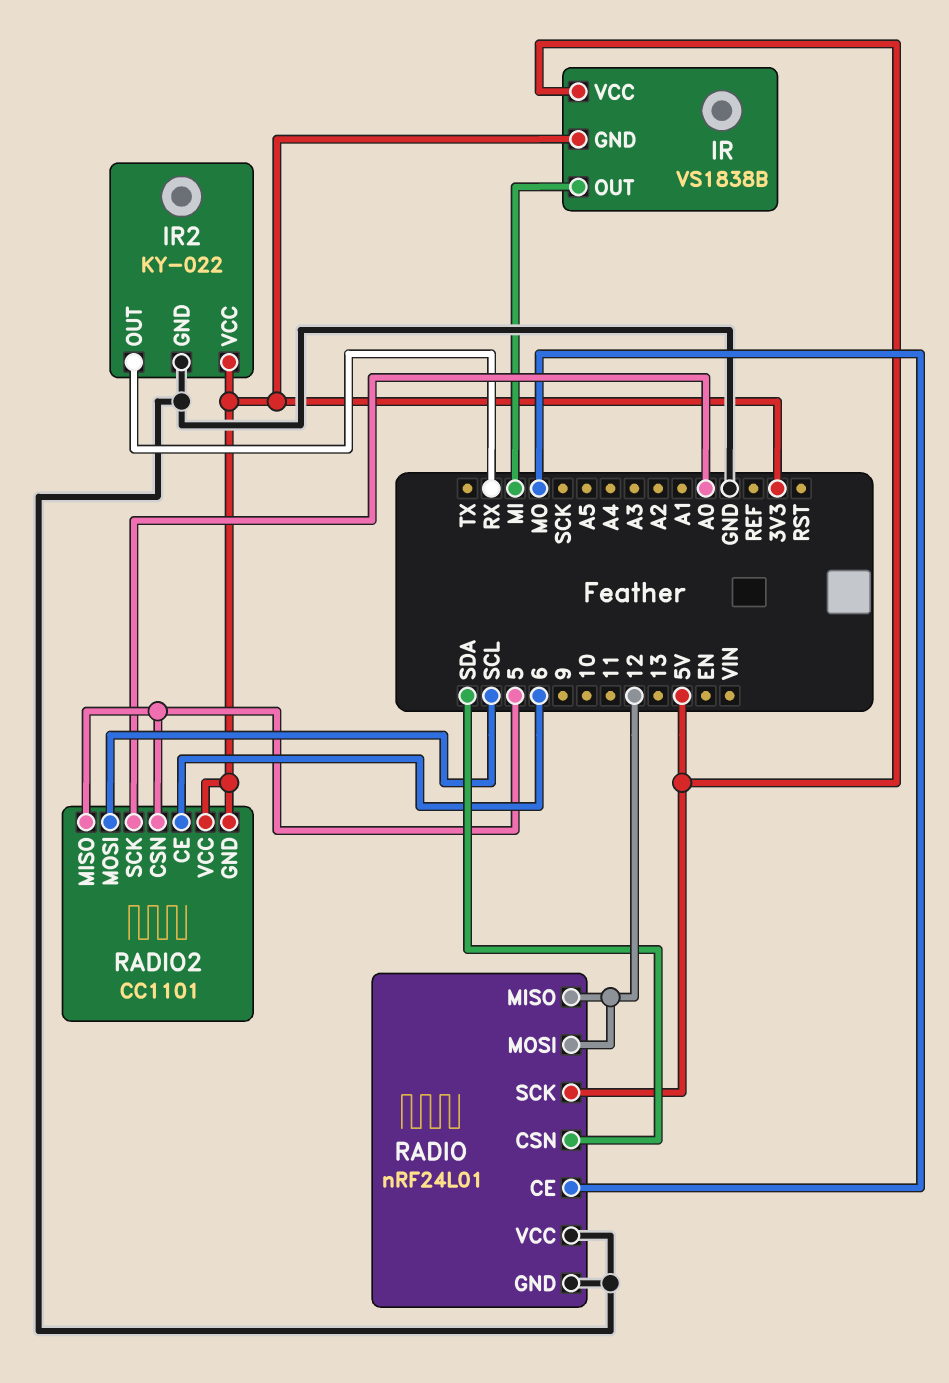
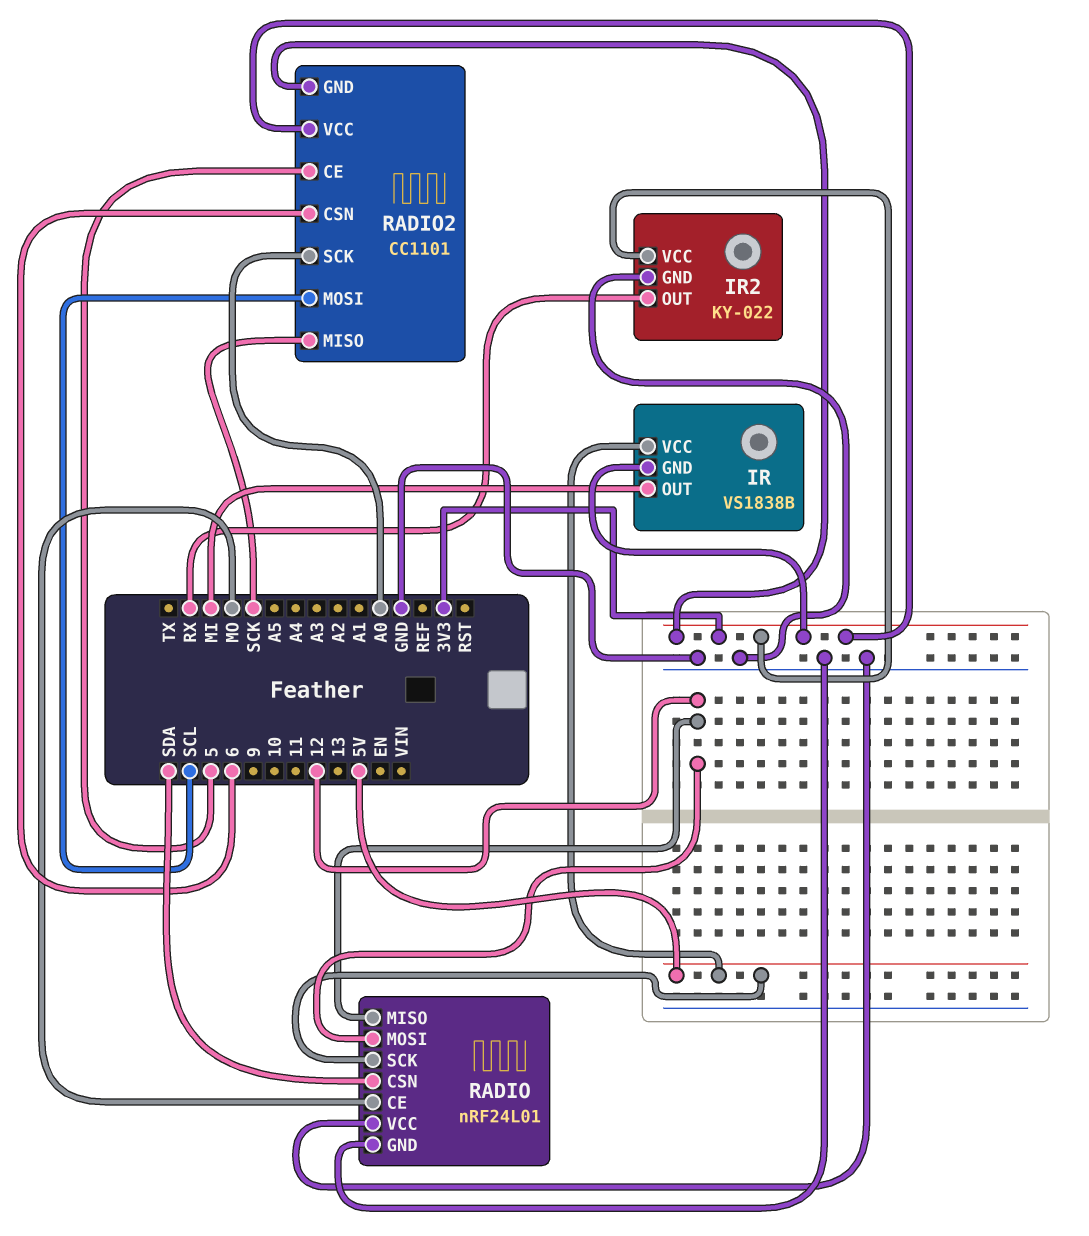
RADIO2 pin CE: 6 -> 5
RADIO2 pin CSN: 5 -> 6
RADIO2 pin MISO: 5 -> SCK

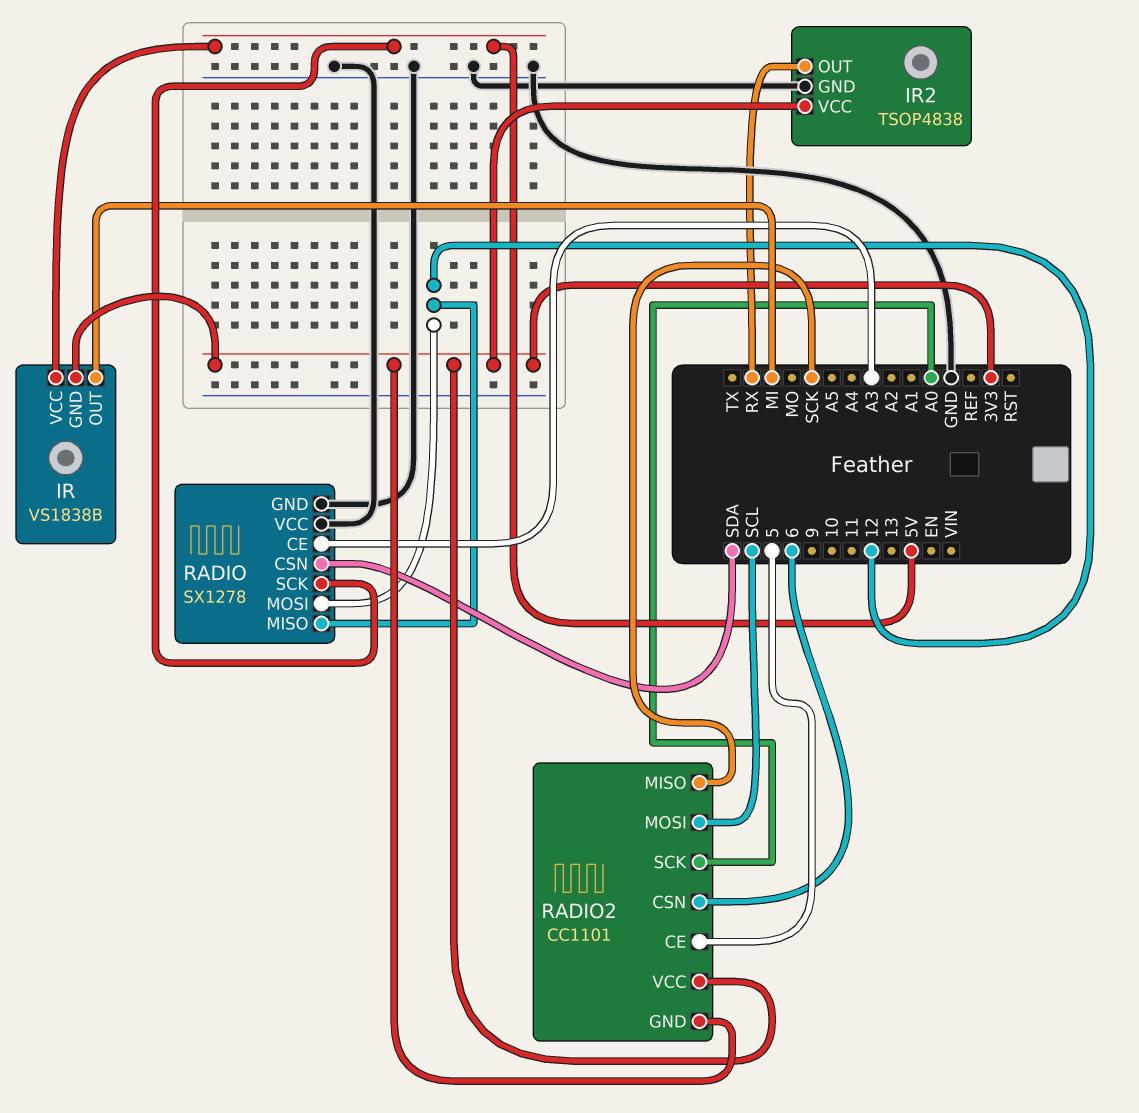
IR2: KY-022 -> TSOP4838
RADIO: nRF24L01 -> SX1278
RADIO pin CE: MO -> A3

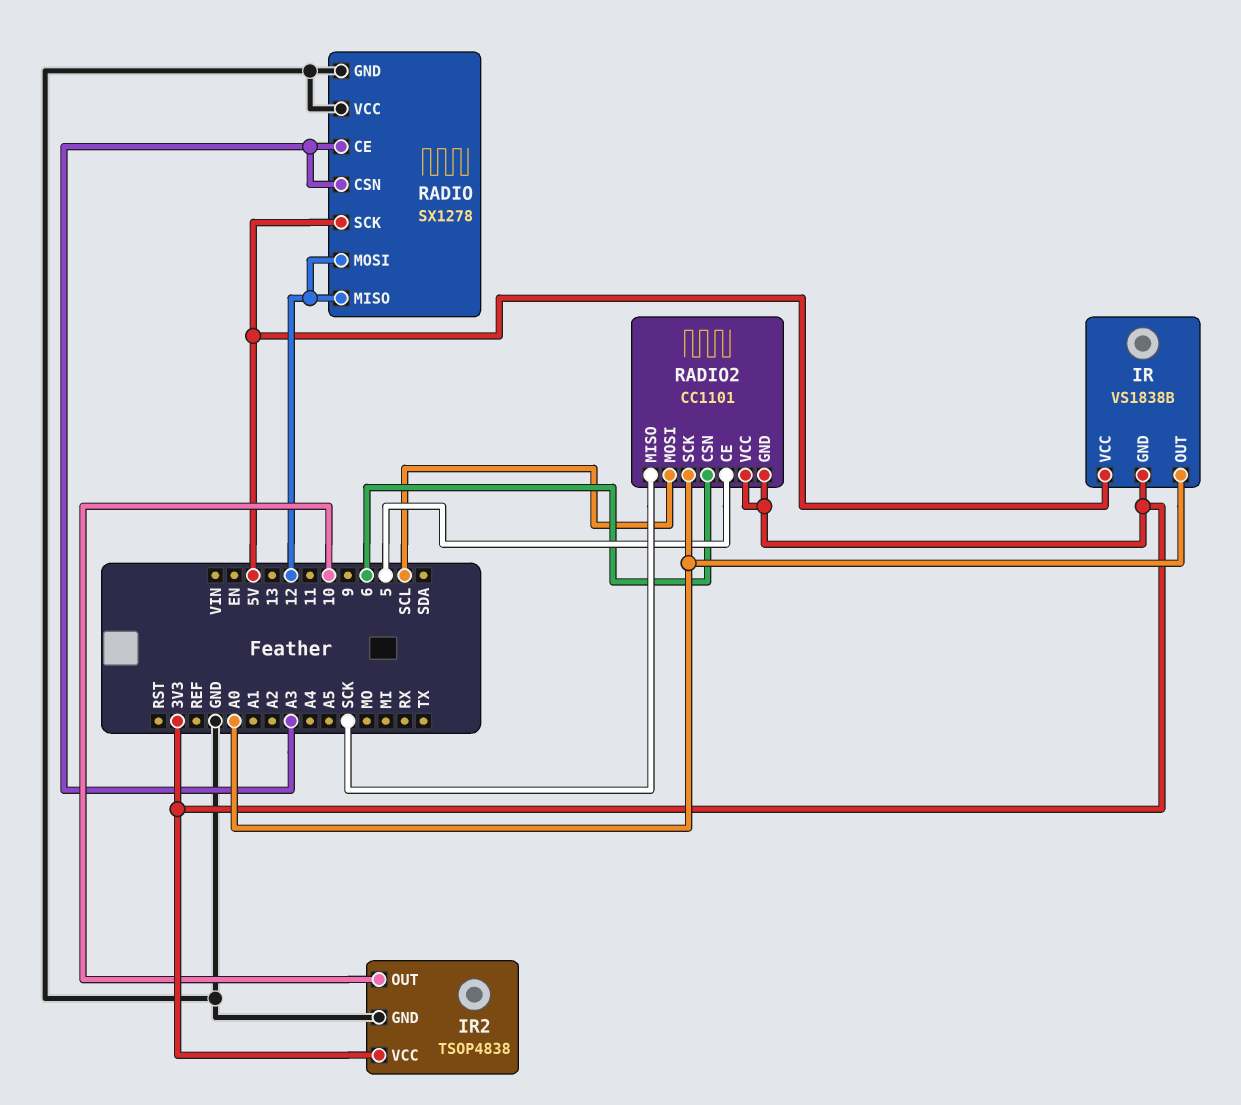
IR pin OUT: MI -> A0
IR2 pin OUT: RX -> 10
RADIO pin CSN: SDA -> A3

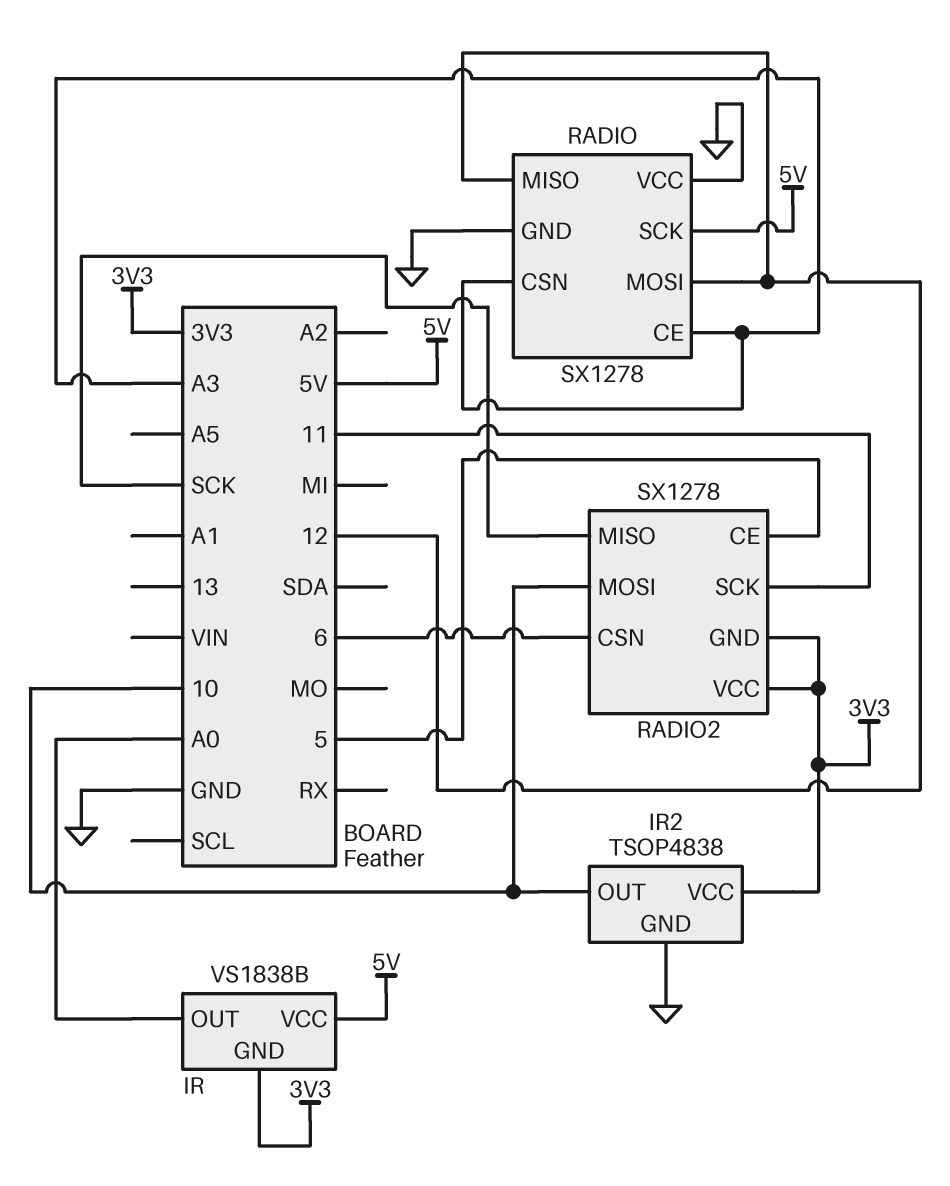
RADIO2: CC1101 -> SX1278
RADIO2 pin MOSI: SCL -> 10
RADIO2 pin SCK: A0 -> 11

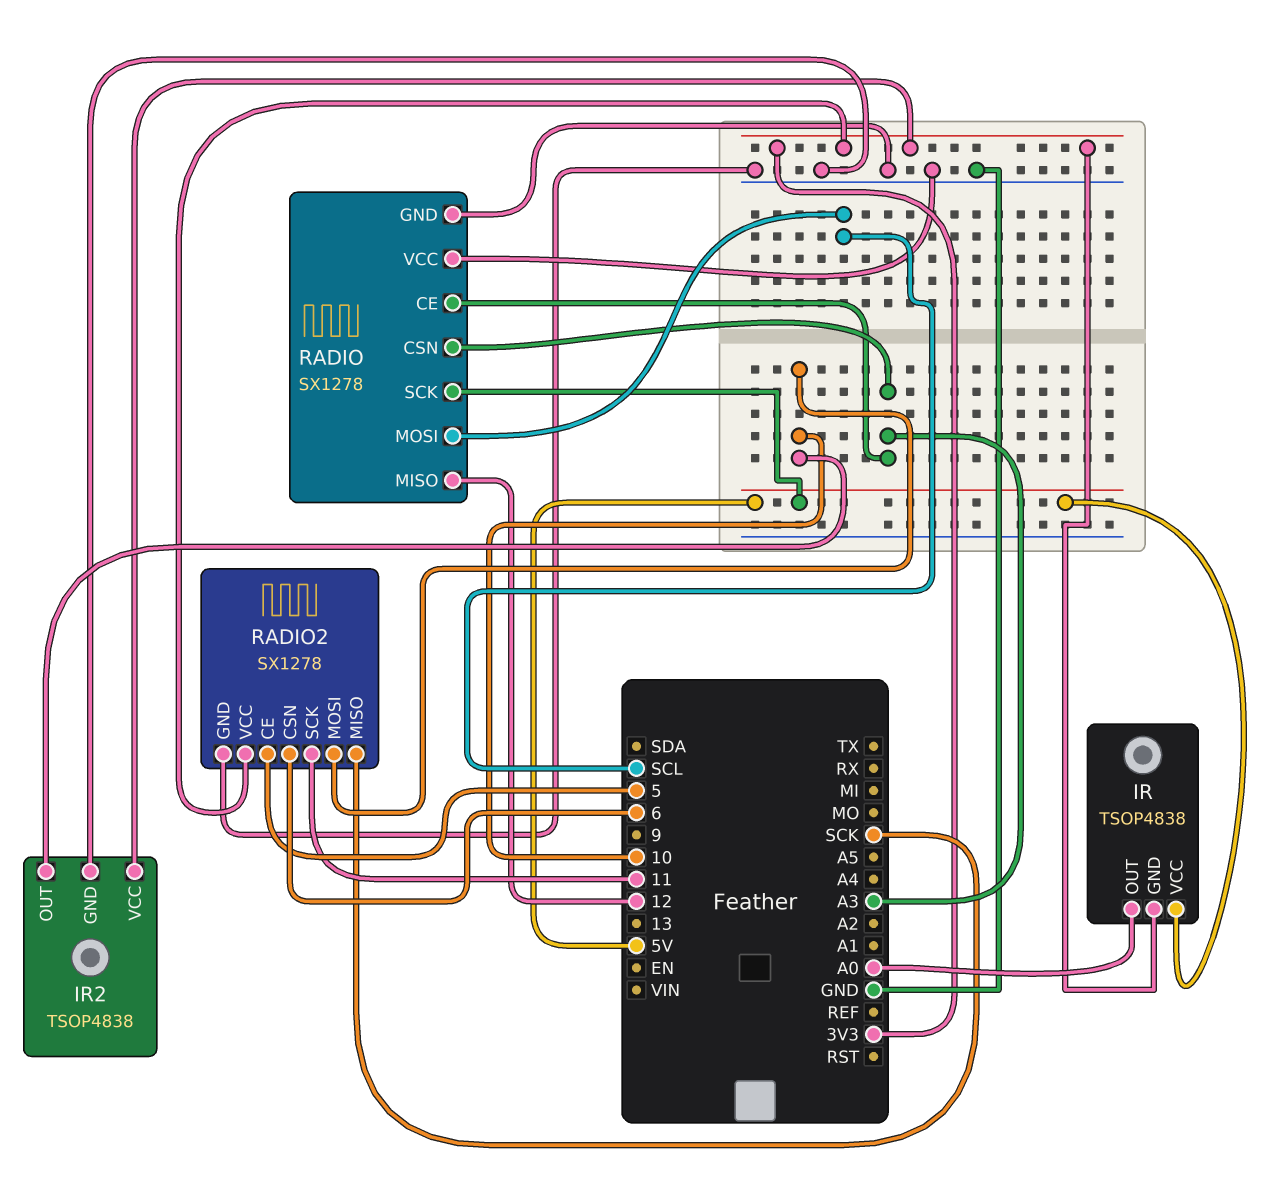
IR: VS1838B -> TSOP4838
RADIO pin MOSI: 12 -> SCL
RADIO2 pin GND: 3V3 -> GND

